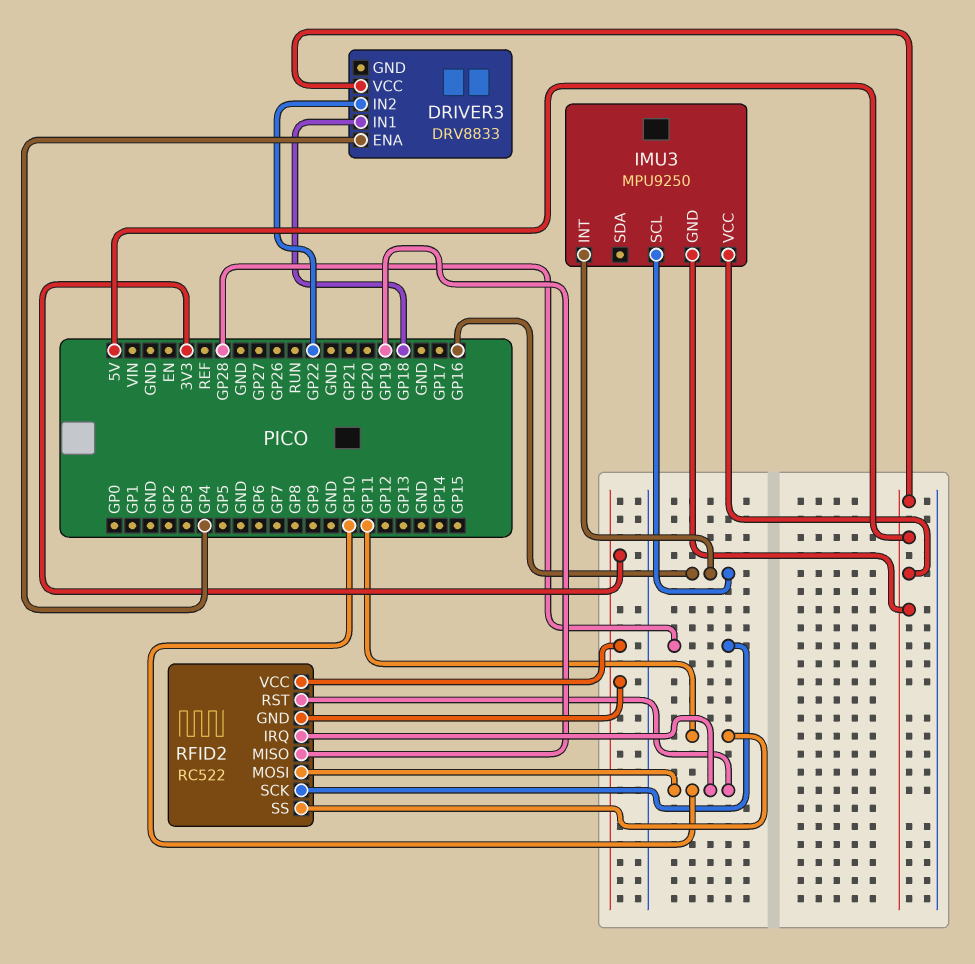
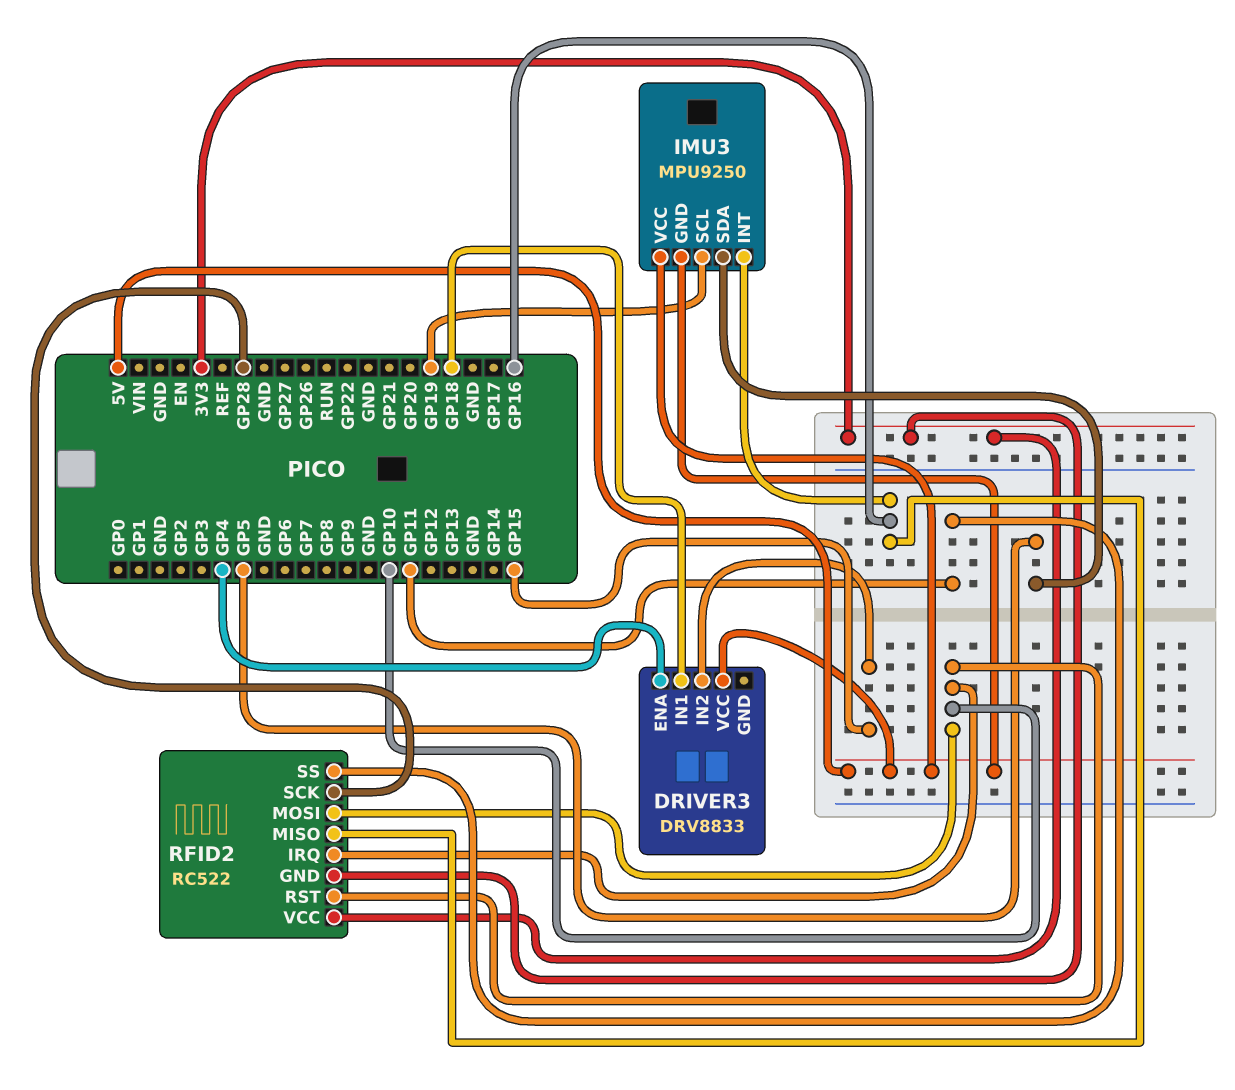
DRIVER3 pin IN2: GP22 -> GP15
IMU3 pin SCL: GP16 -> GP19
IMU3 pin SDA: none -> GP5
RFID2 pin MISO: GP19 -> GP16

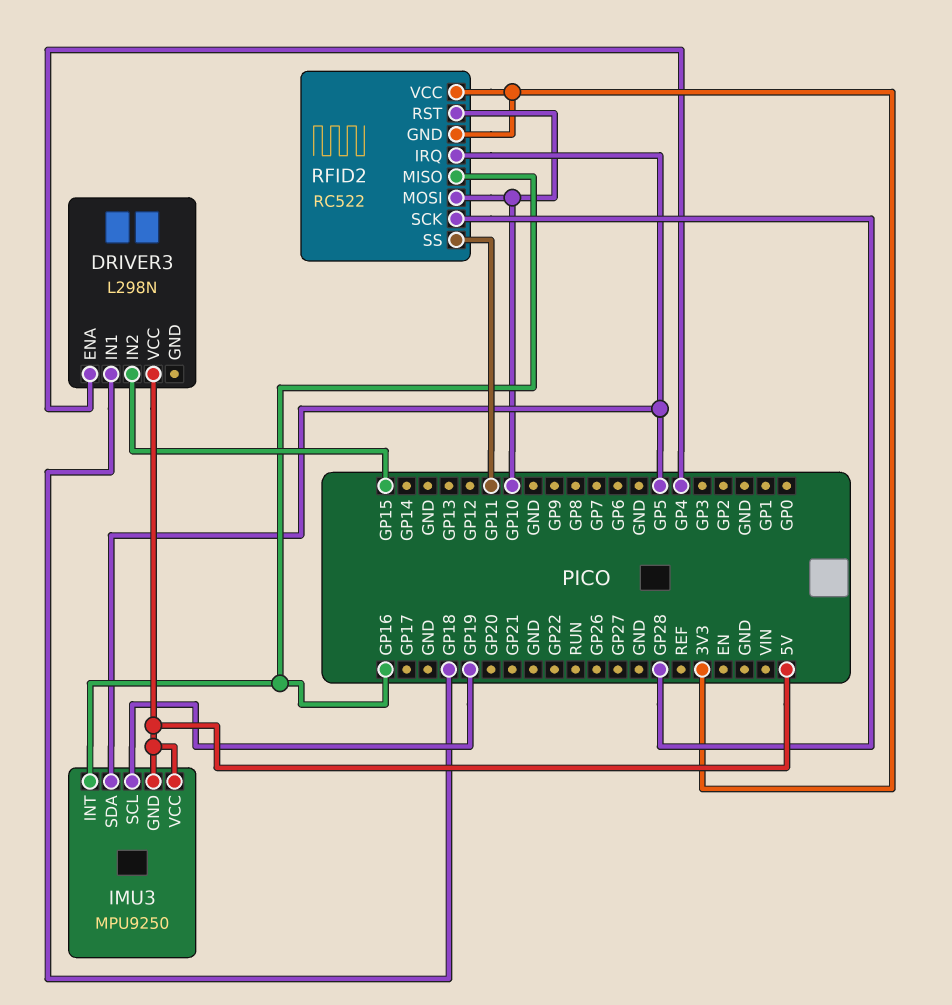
DRIVER3: DRV8833 -> L298N
RFID2 pin IRQ: GP10 -> GP5

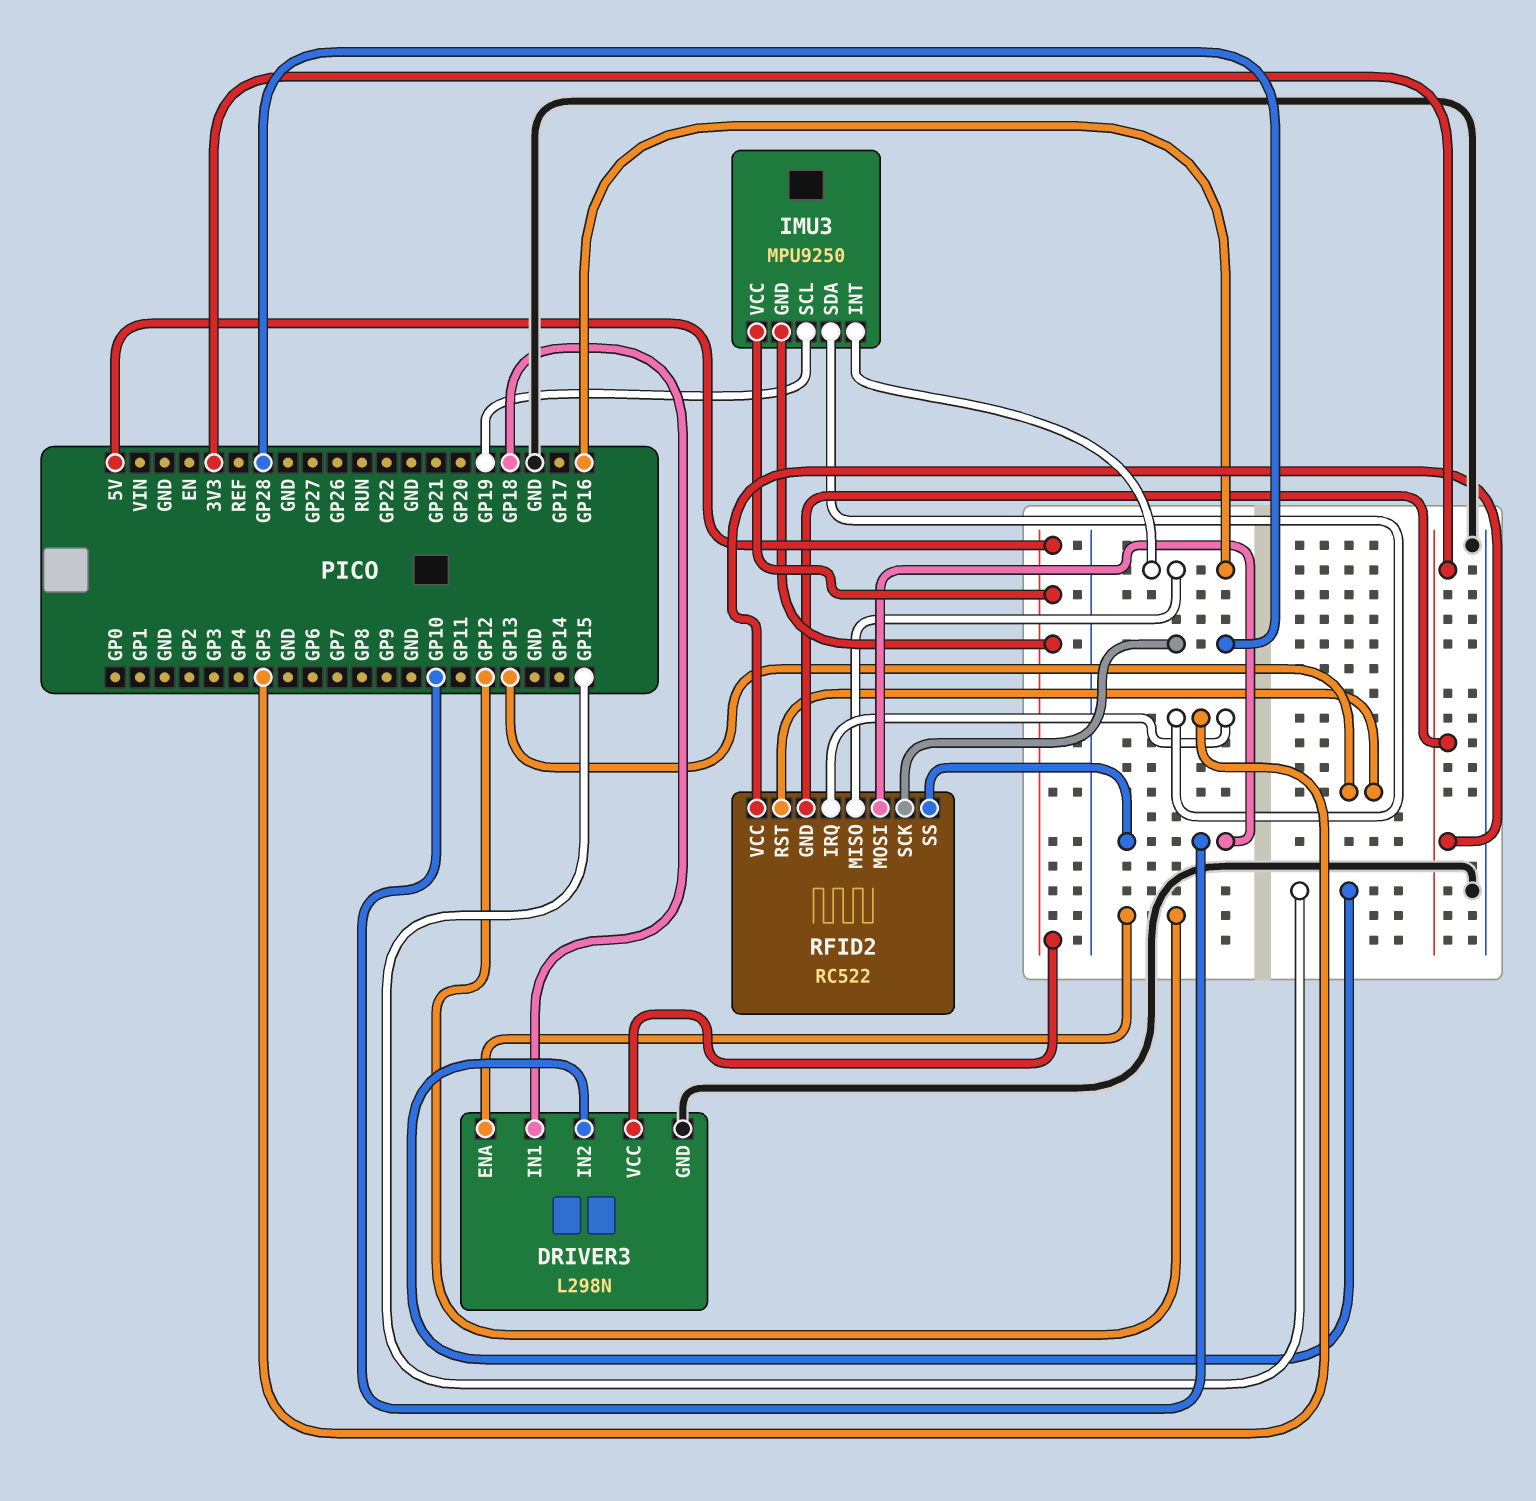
DRIVER3 pin ENA: GP4 -> GP12
DRIVER3 pin GND: none -> GND
RFID2 pin RST: GP10 -> GP13
RFID2 pin SS: GP11 -> GP10

